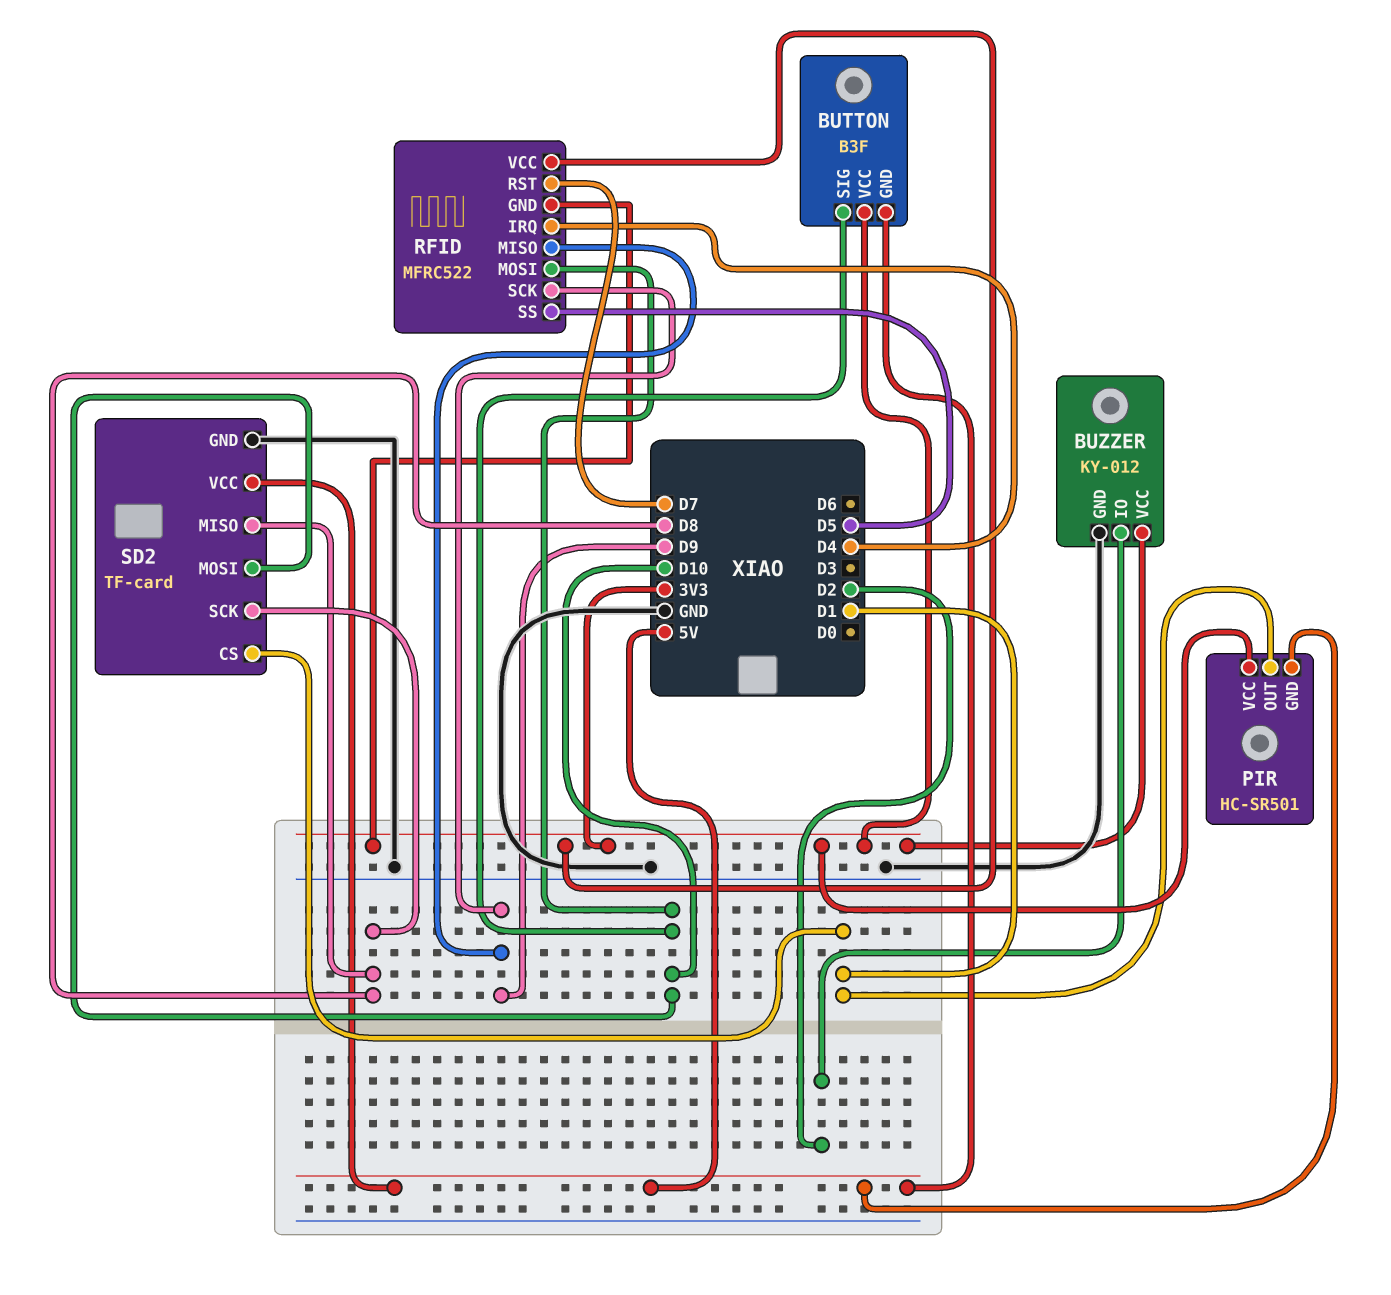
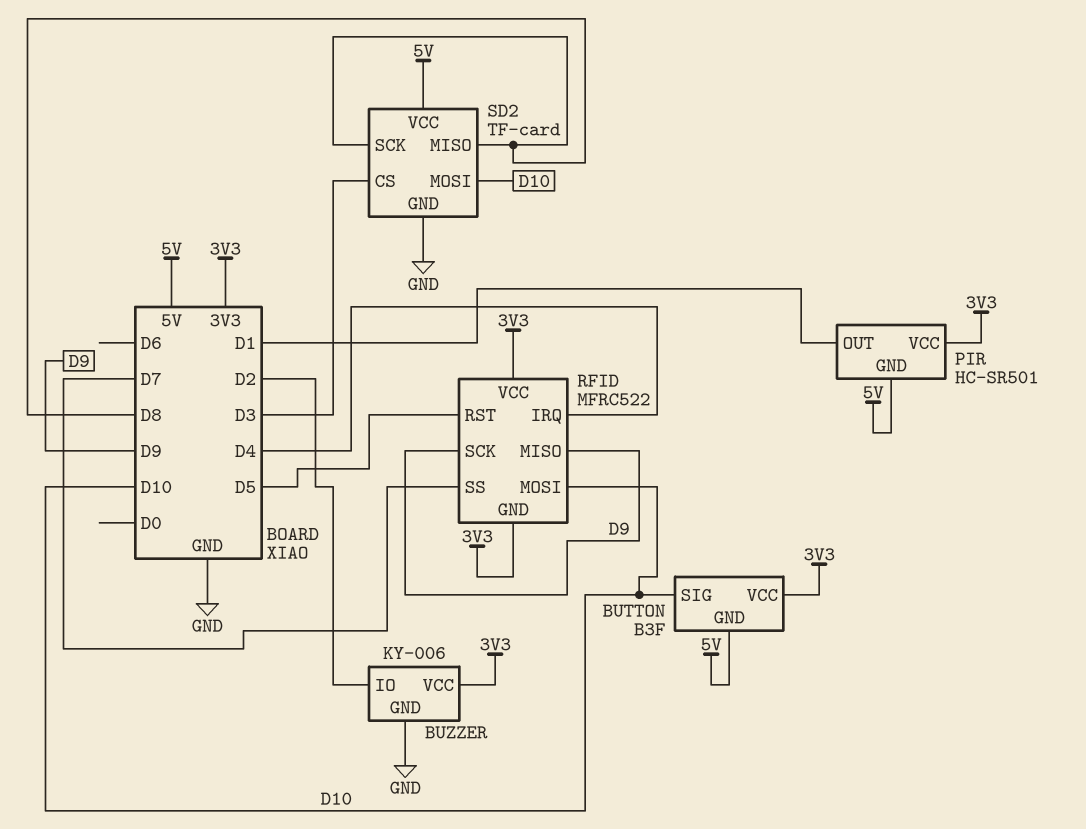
BUZZER: KY-012 -> KY-006
RFID pin RST: D7 -> D5
RFID pin SS: D5 -> D7
SD2 pin CS: D1 -> D3

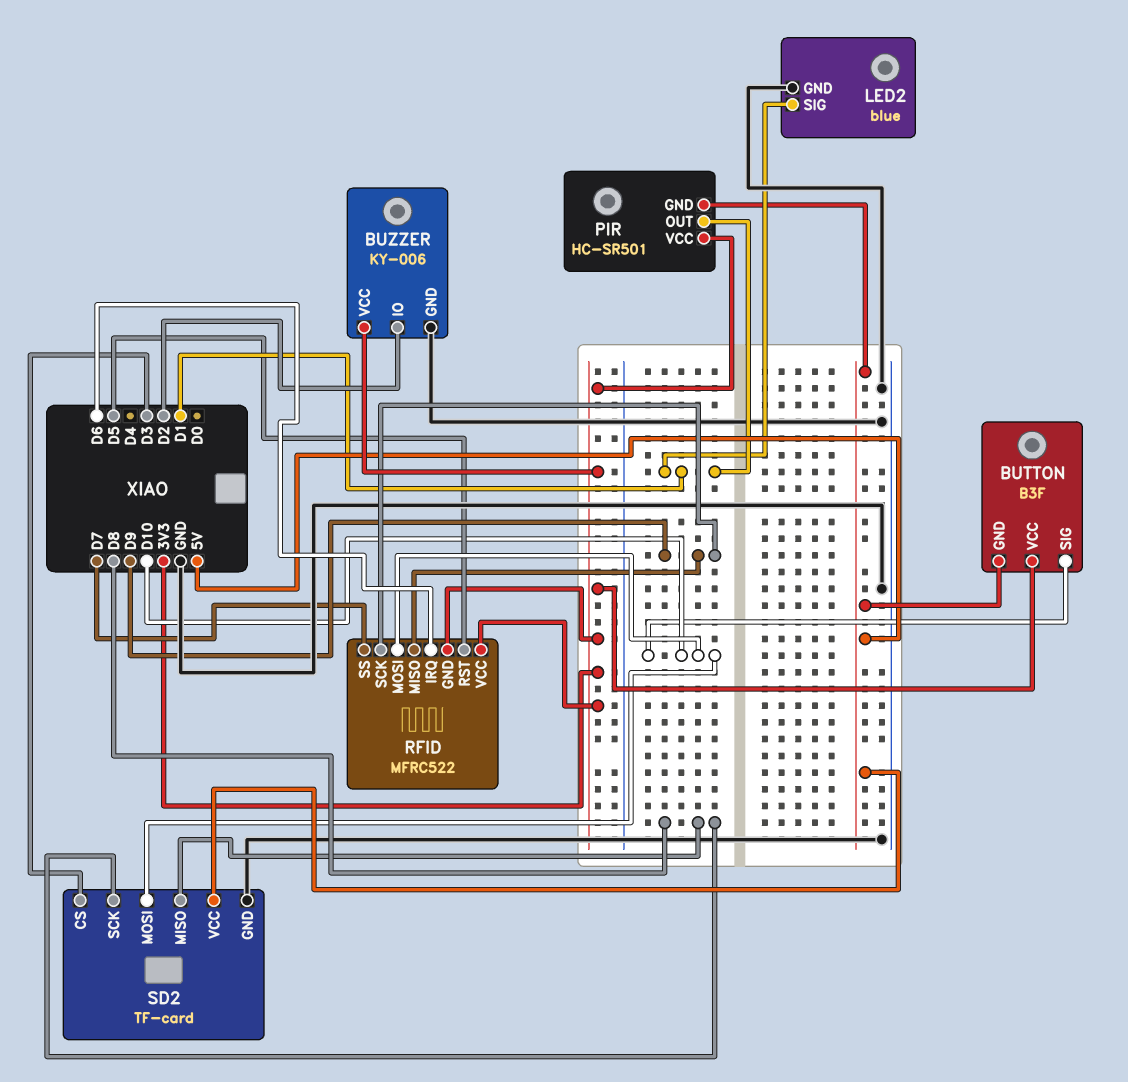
LED2: none -> blue
LED2 pin GND: none -> GND
LED2 pin SIG: none -> D1
RFID pin IRQ: D4 -> D6

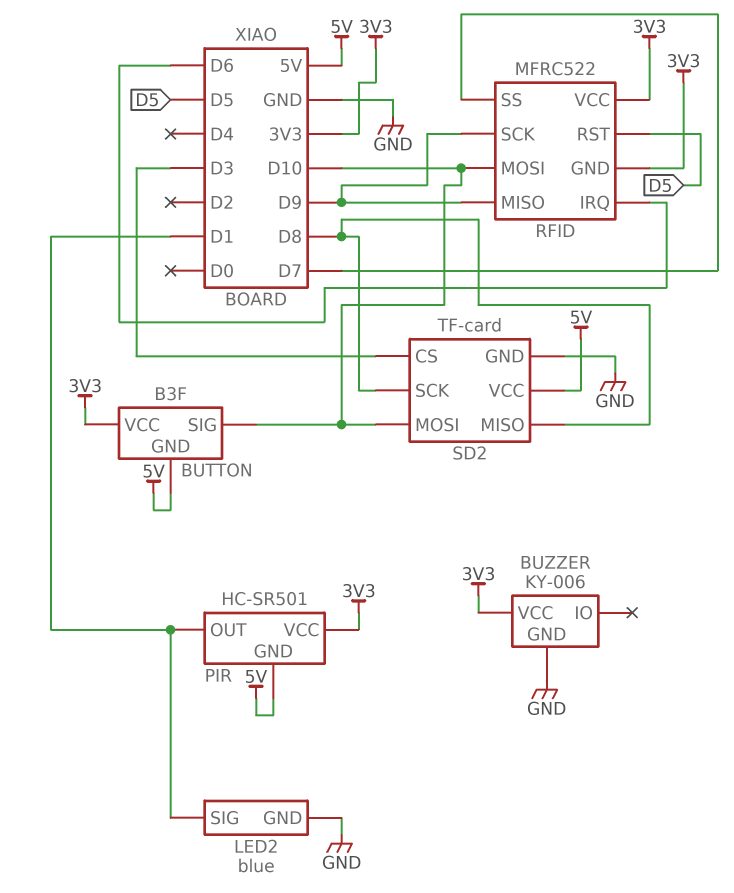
BUZZER pin IO: D2 -> none

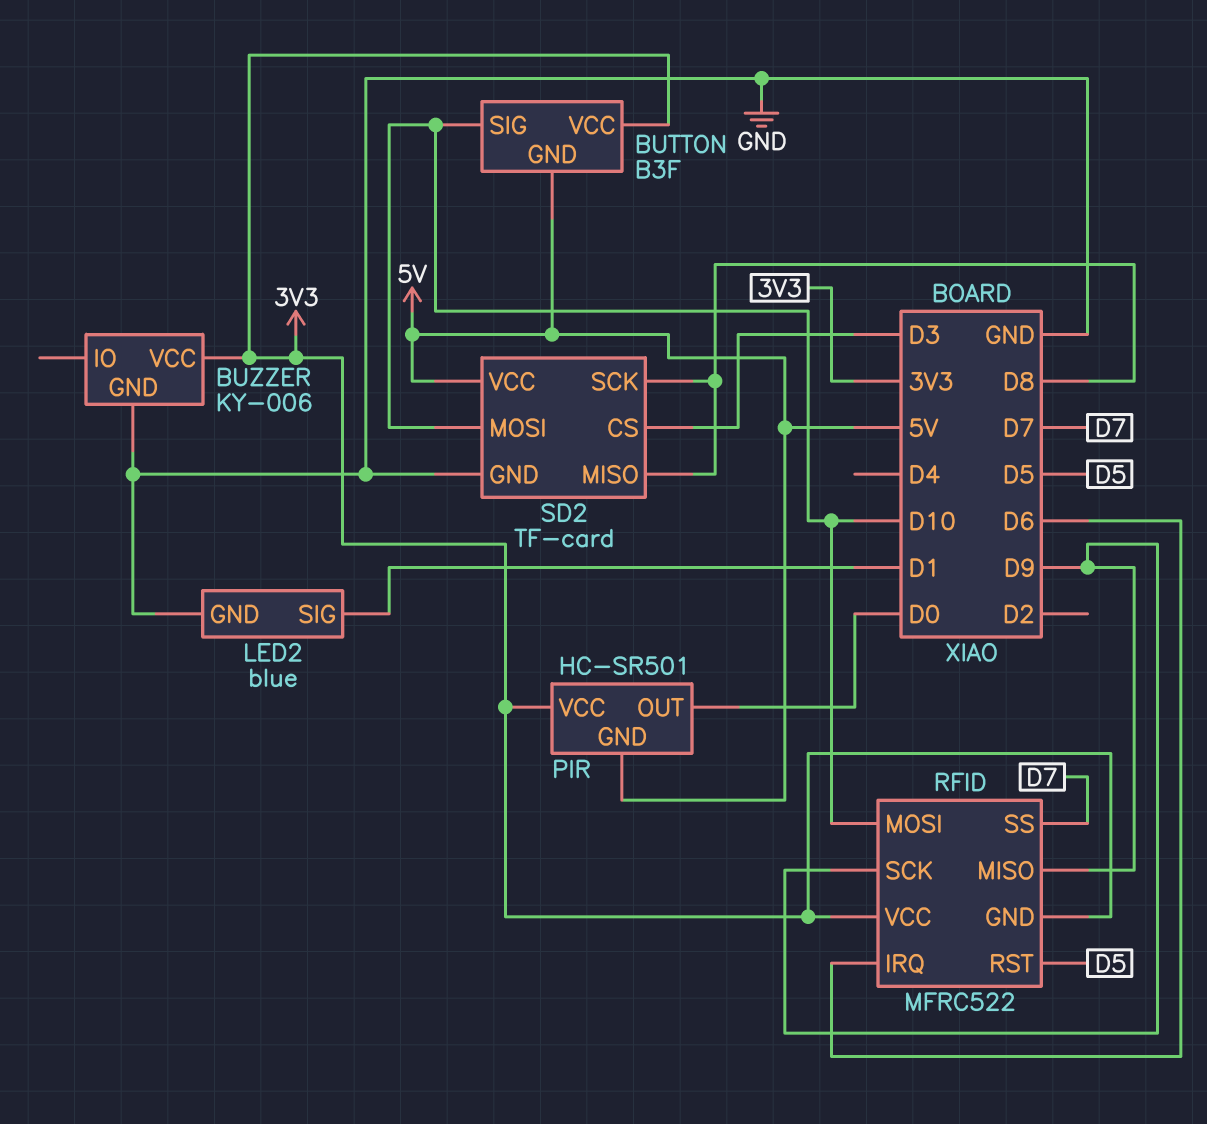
PIR pin OUT: D1 -> D0

